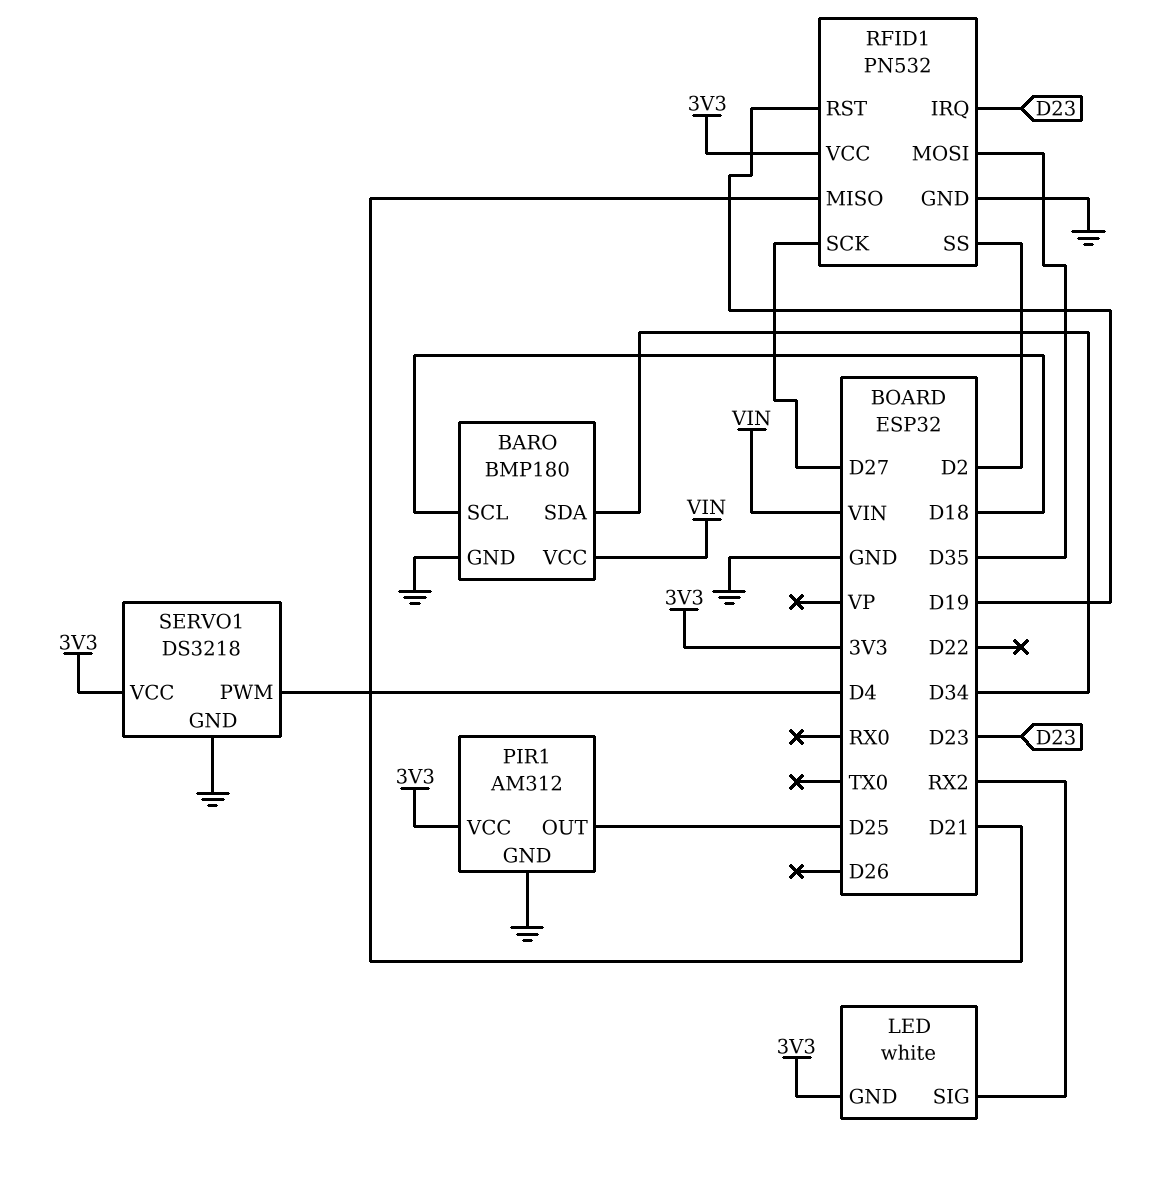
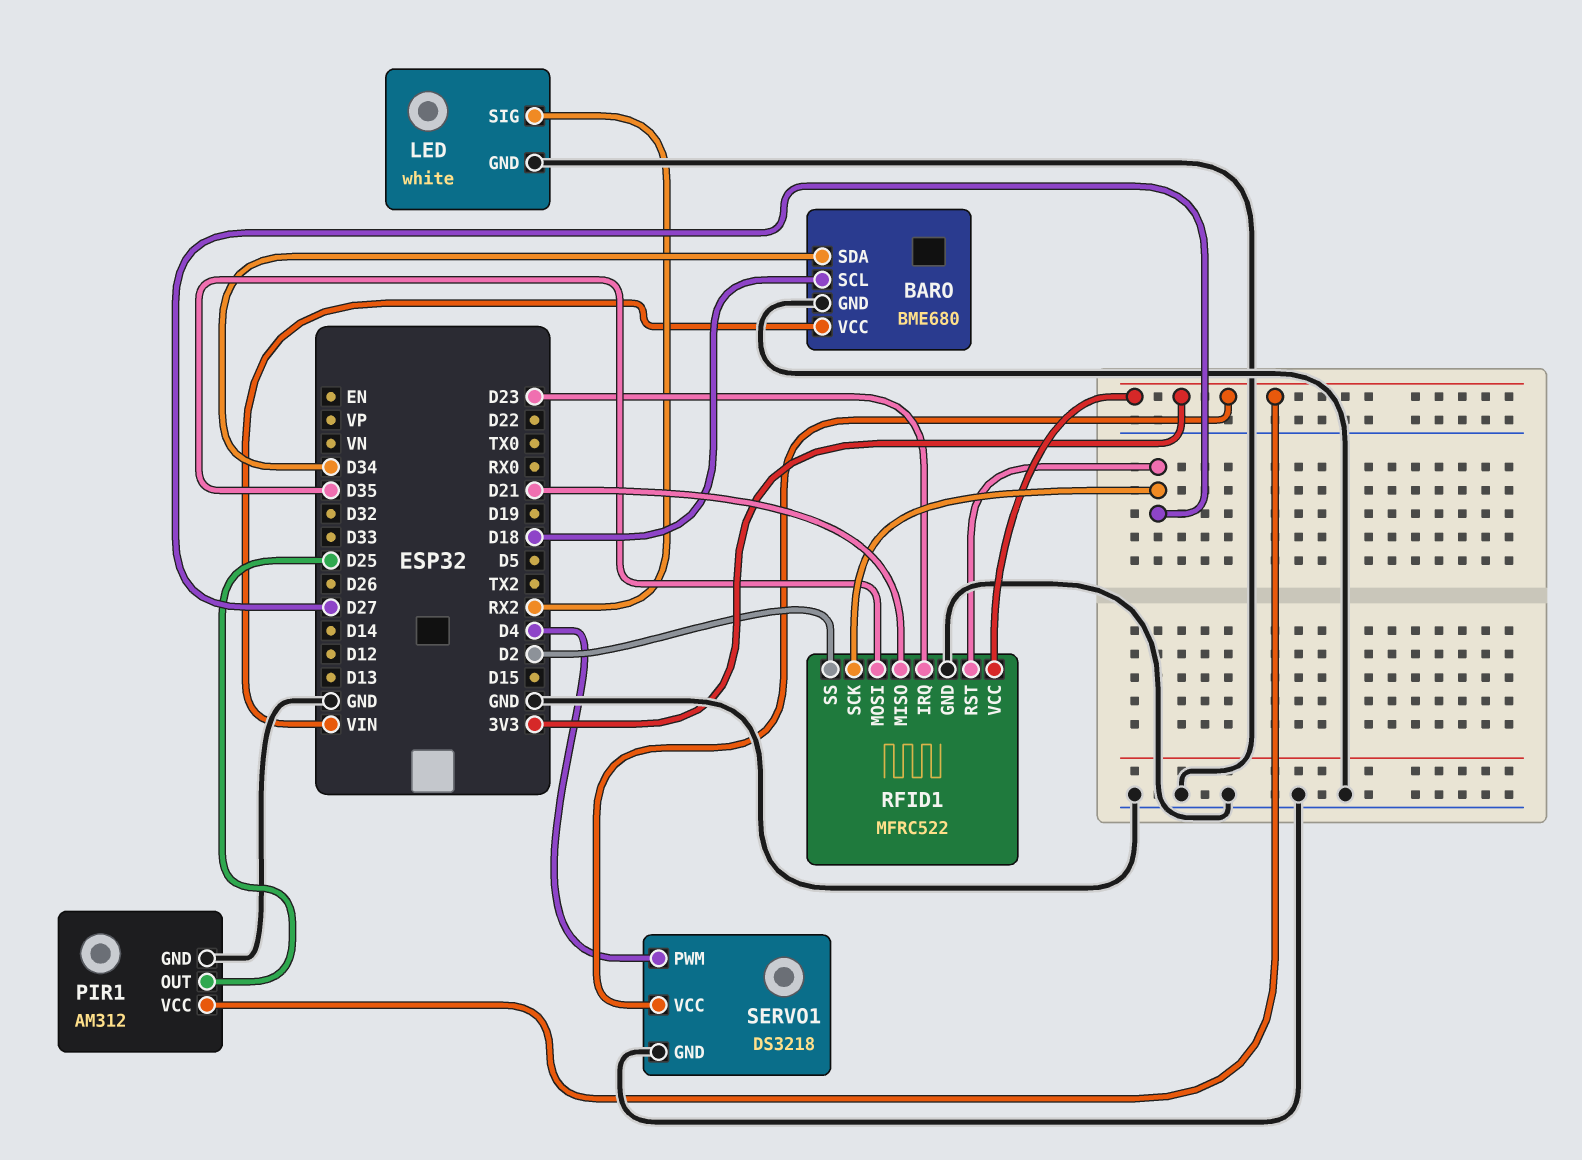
BARO: BMP180 -> BME680
LED pin GND: 3V3 -> GND
RFID1: PN532 -> MFRC522
RFID1 pin RST: D19 -> D27

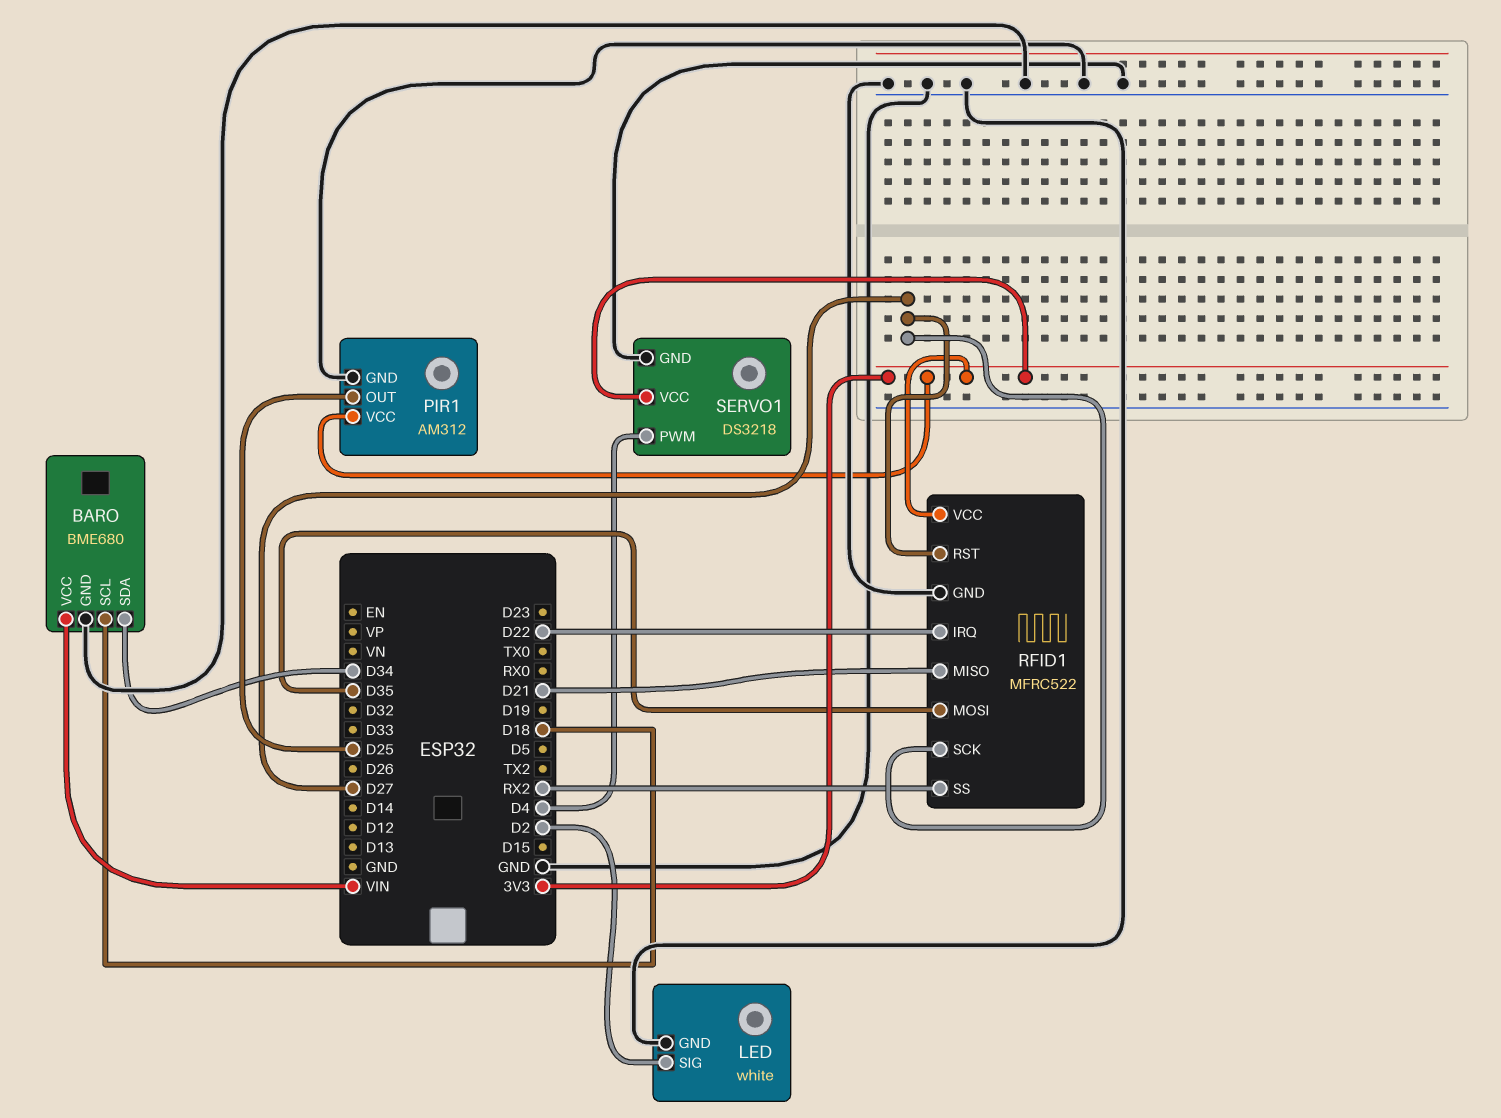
LED pin SIG: RX2 -> D2
RFID1 pin IRQ: D23 -> D22
RFID1 pin SS: D2 -> RX2

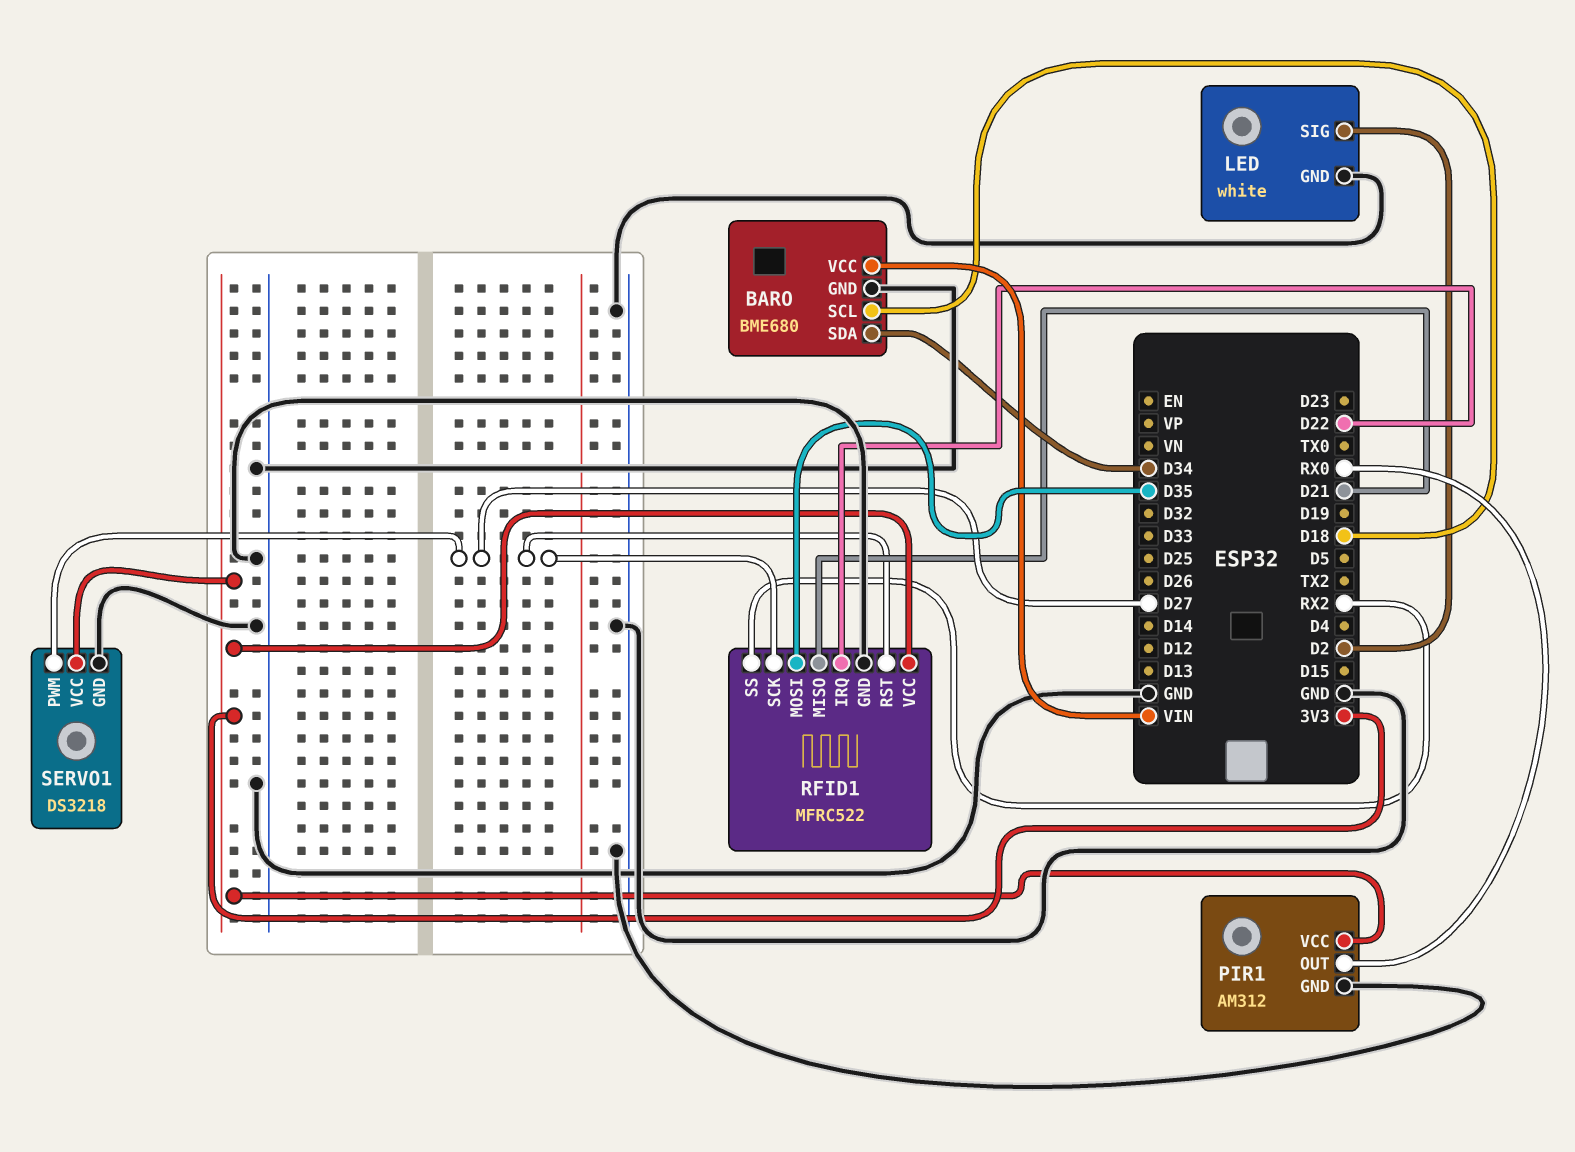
PIR1 pin OUT: D25 -> RX0
SERVO1 pin PWM: D4 -> D27

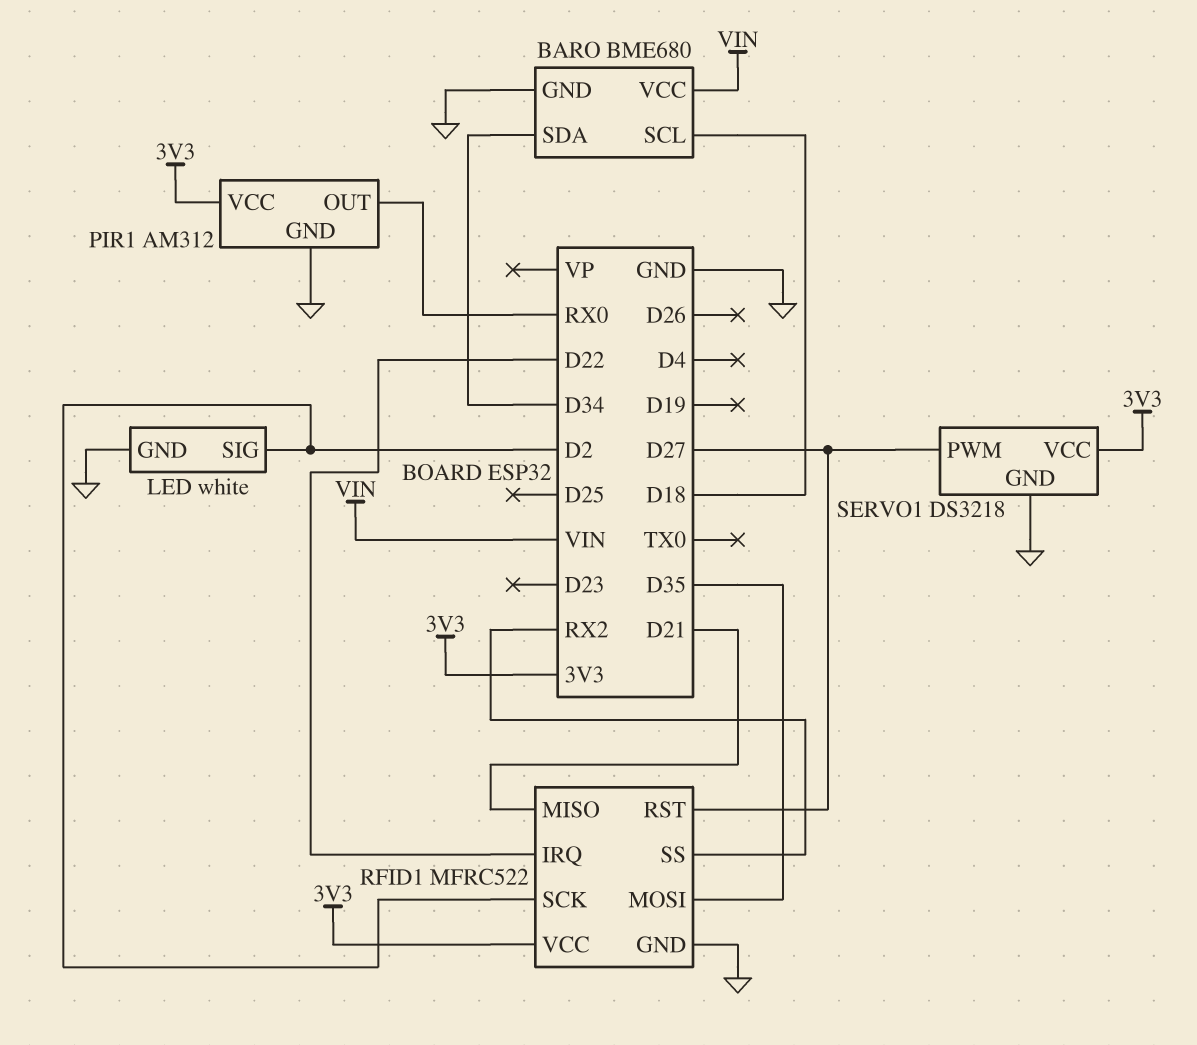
RFID1 pin SCK: D27 -> D2

